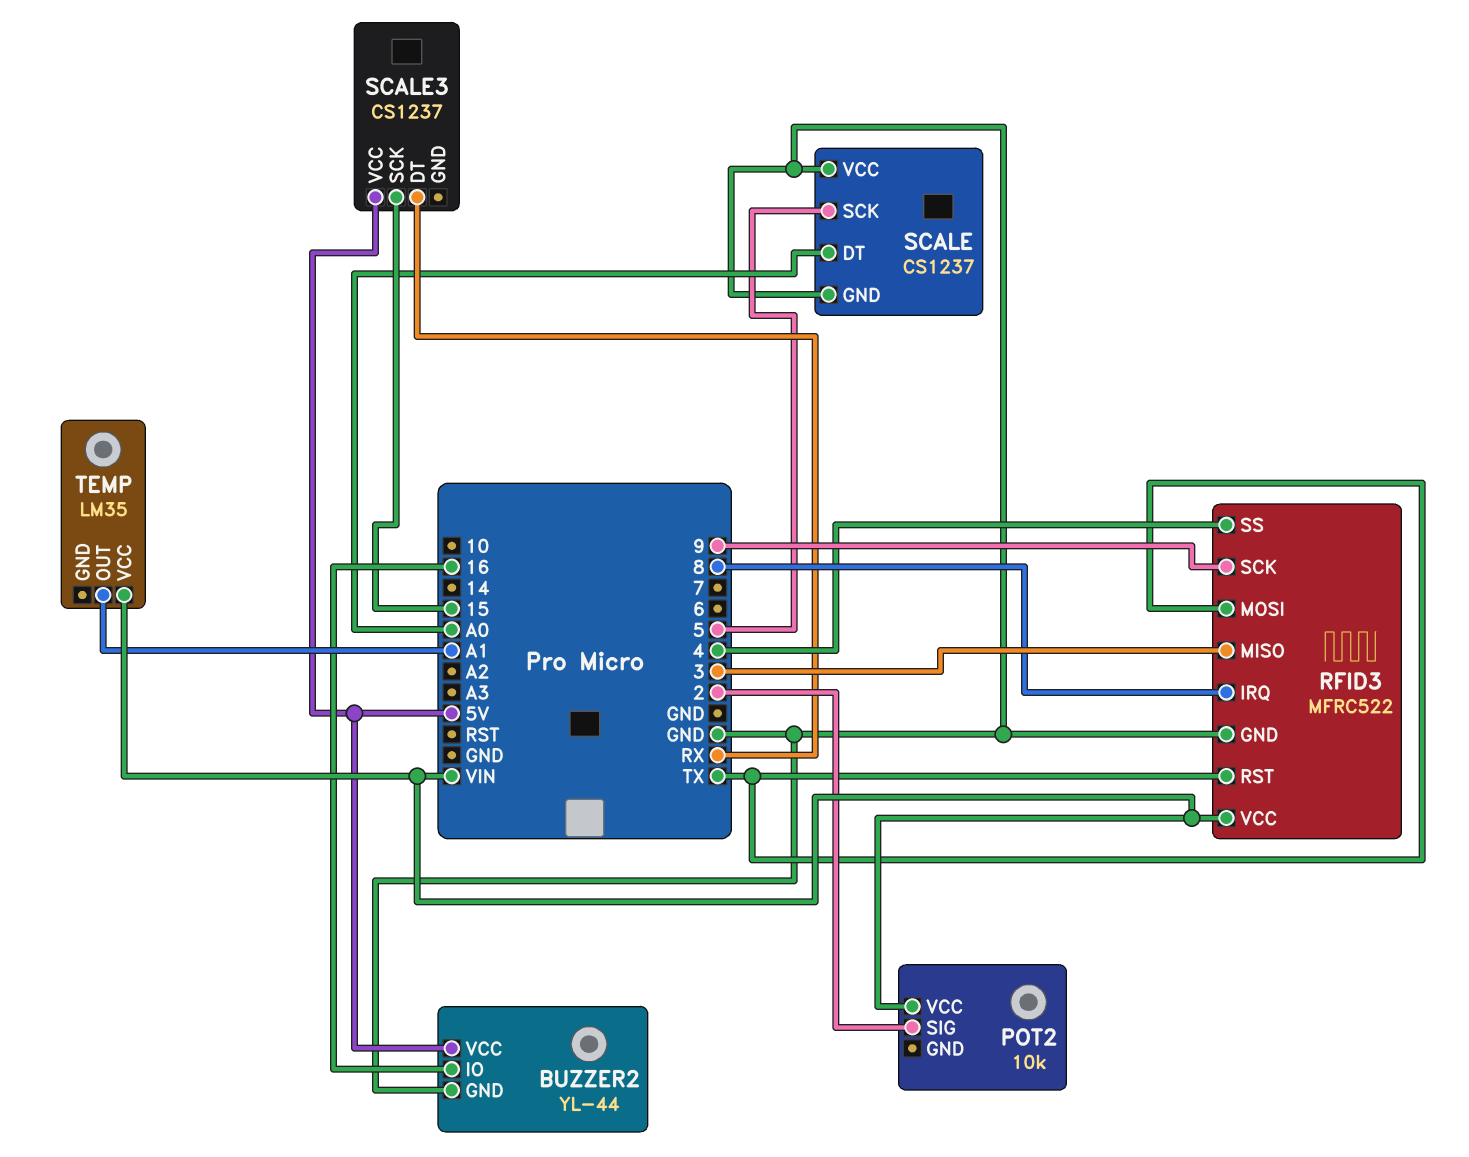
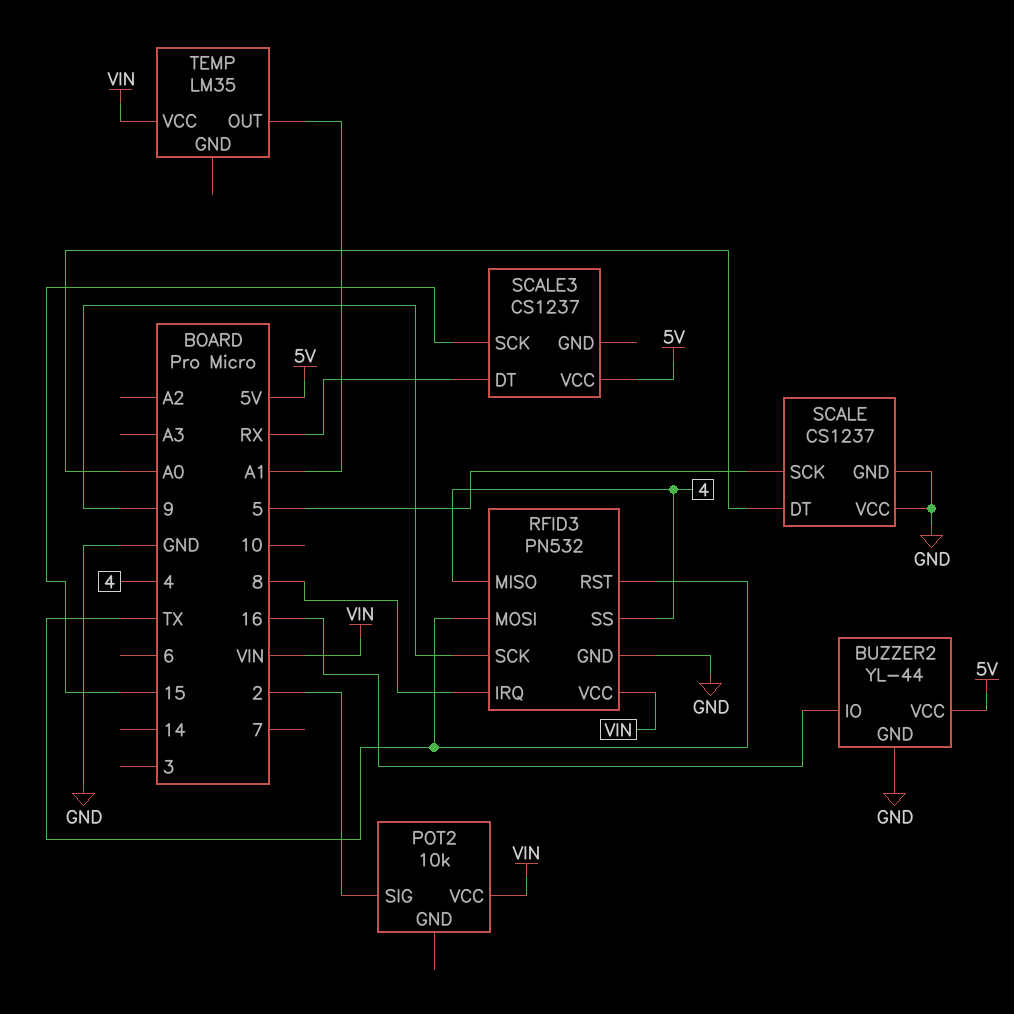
RFID3: MFRC522 -> PN532
RFID3 pin MISO: 3 -> 4

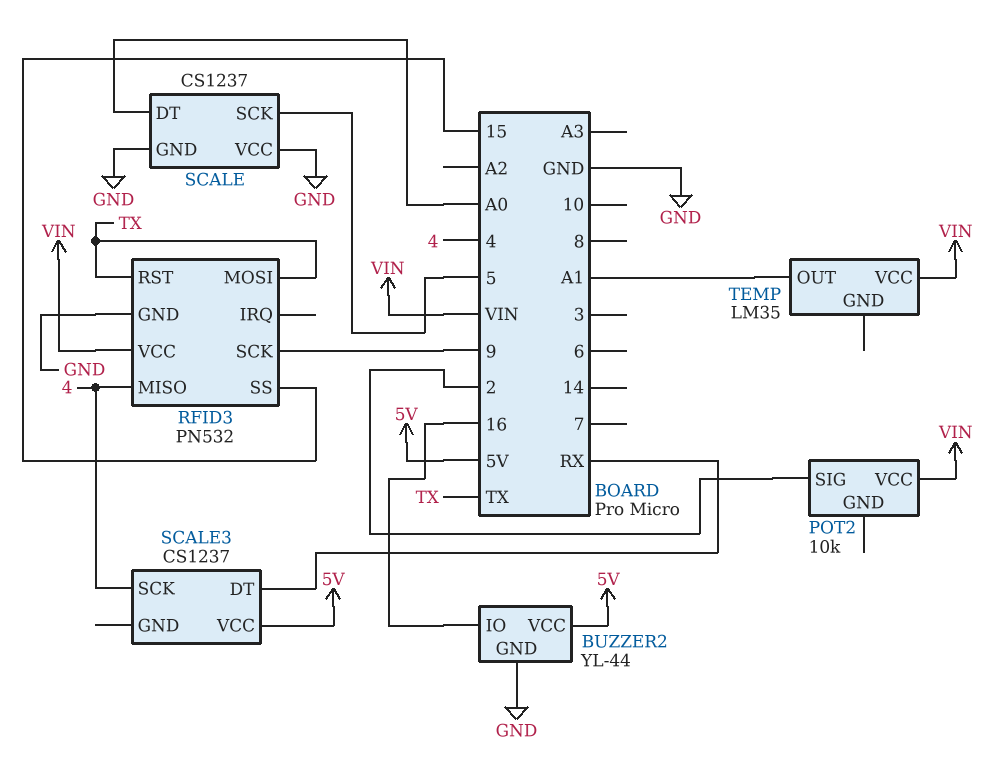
RFID3 pin IRQ: 8 -> none
RFID3 pin SS: 4 -> 15
SCALE3 pin SCK: 15 -> 4

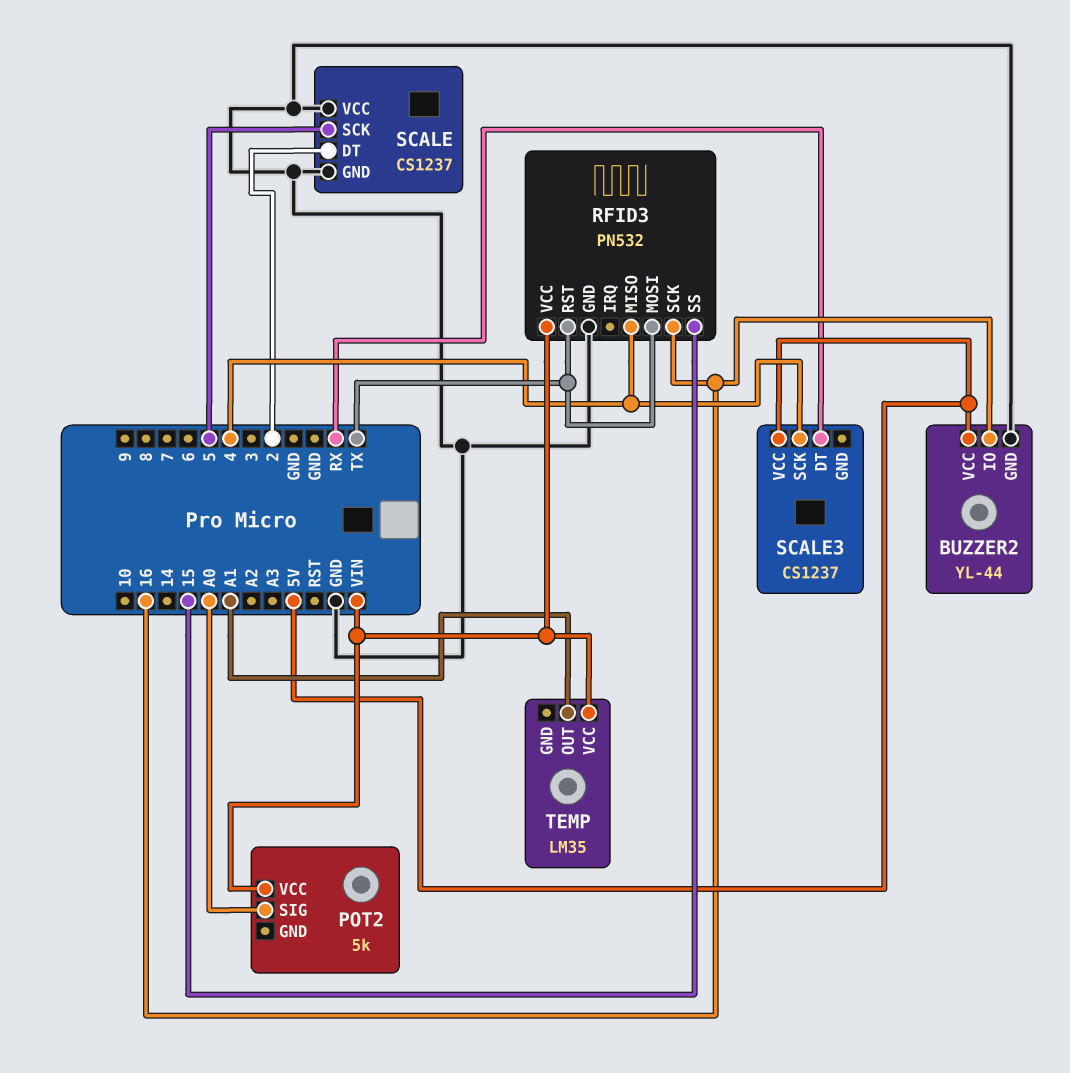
POT2: 10k -> 5k
POT2 pin SIG: 2 -> A0
RFID3 pin SCK: 9 -> 16
SCALE pin DT: A0 -> 2

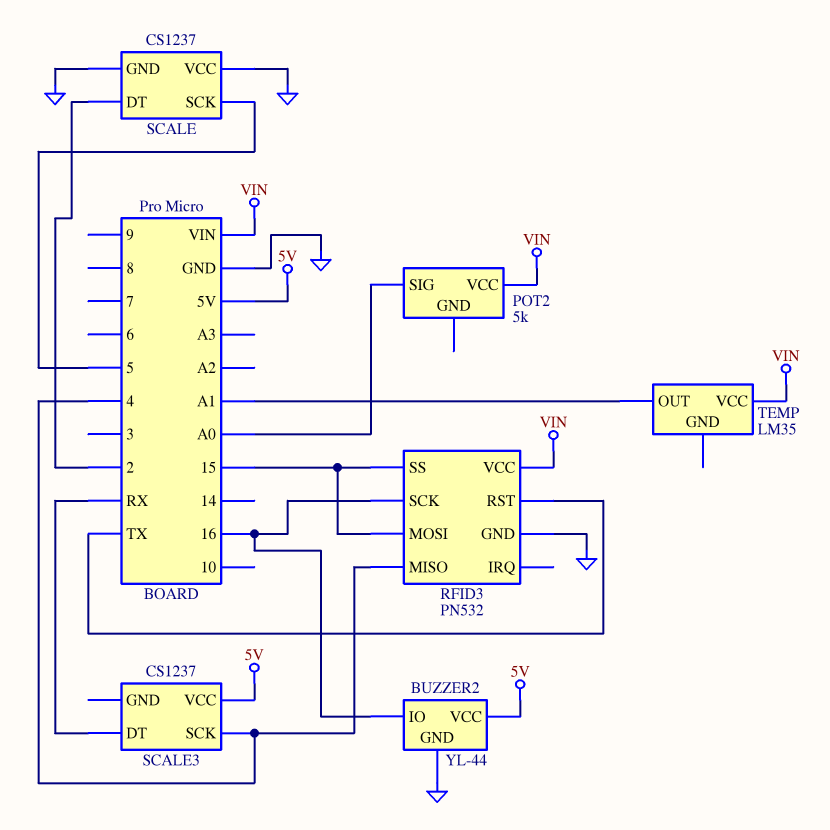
RFID3 pin MOSI: TX -> 15

